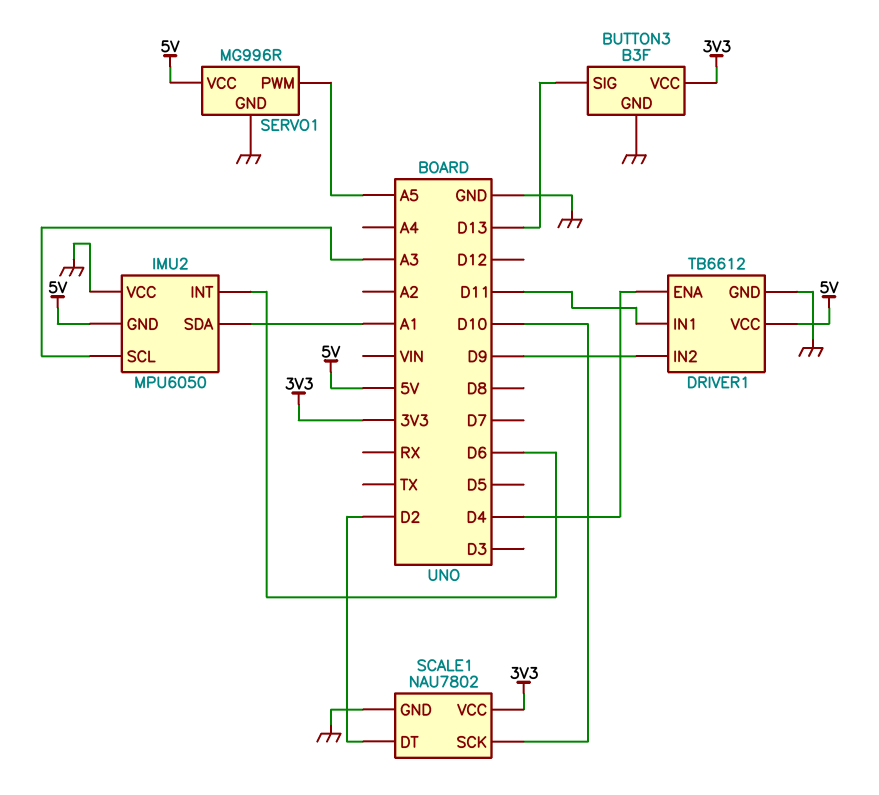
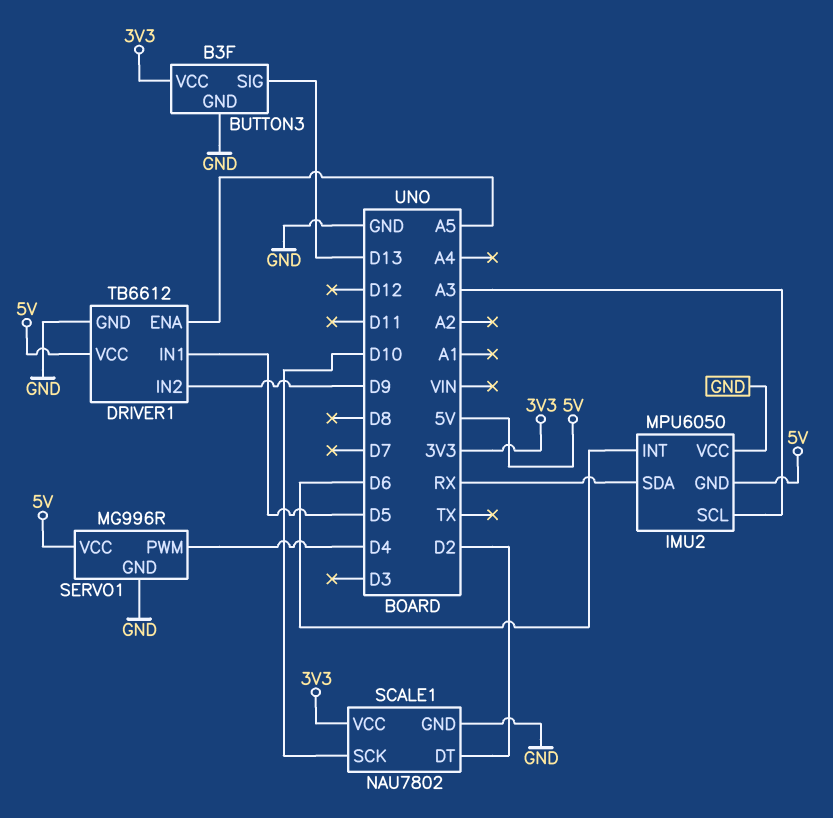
DRIVER1 pin ENA: D4 -> A5
DRIVER1 pin IN1: D11 -> D5
IMU2 pin SDA: A1 -> RX
SERVO1 pin PWM: A5 -> D4

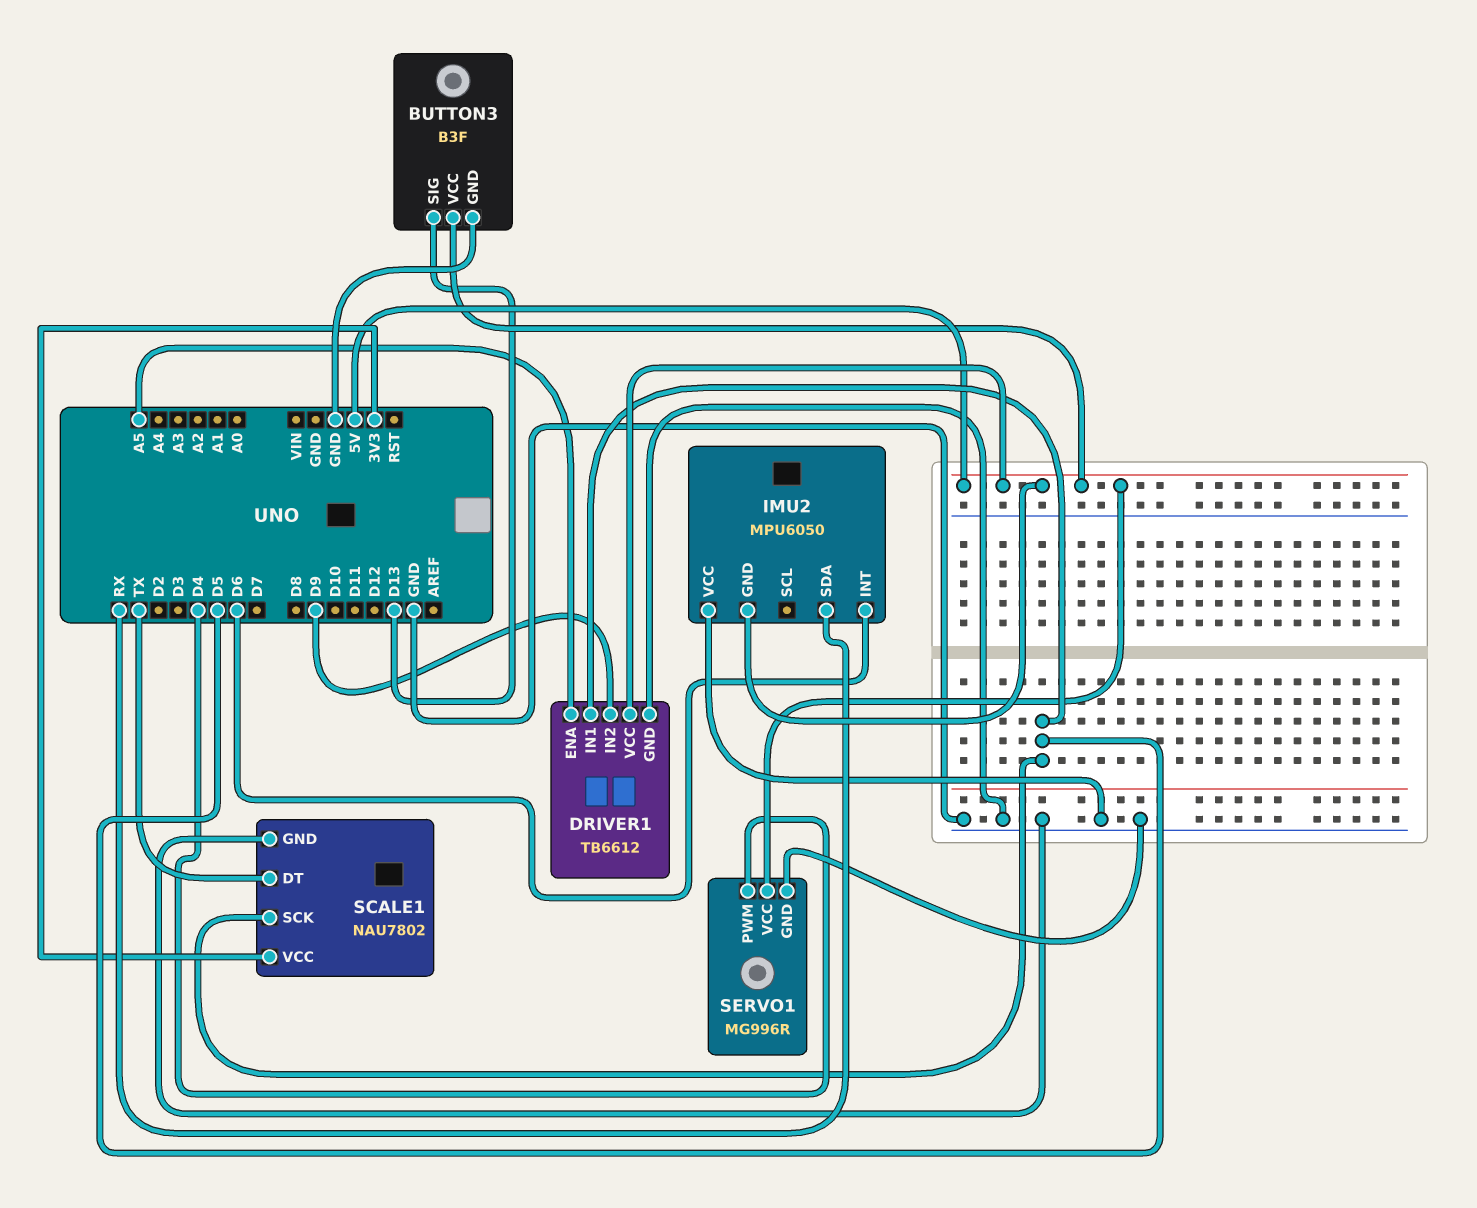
BUTTON3 pin VCC: 3V3 -> 5V
IMU2 pin SCL: A3 -> none
SCALE1 pin DT: D2 -> TX
SCALE1 pin SCK: D10 -> D5

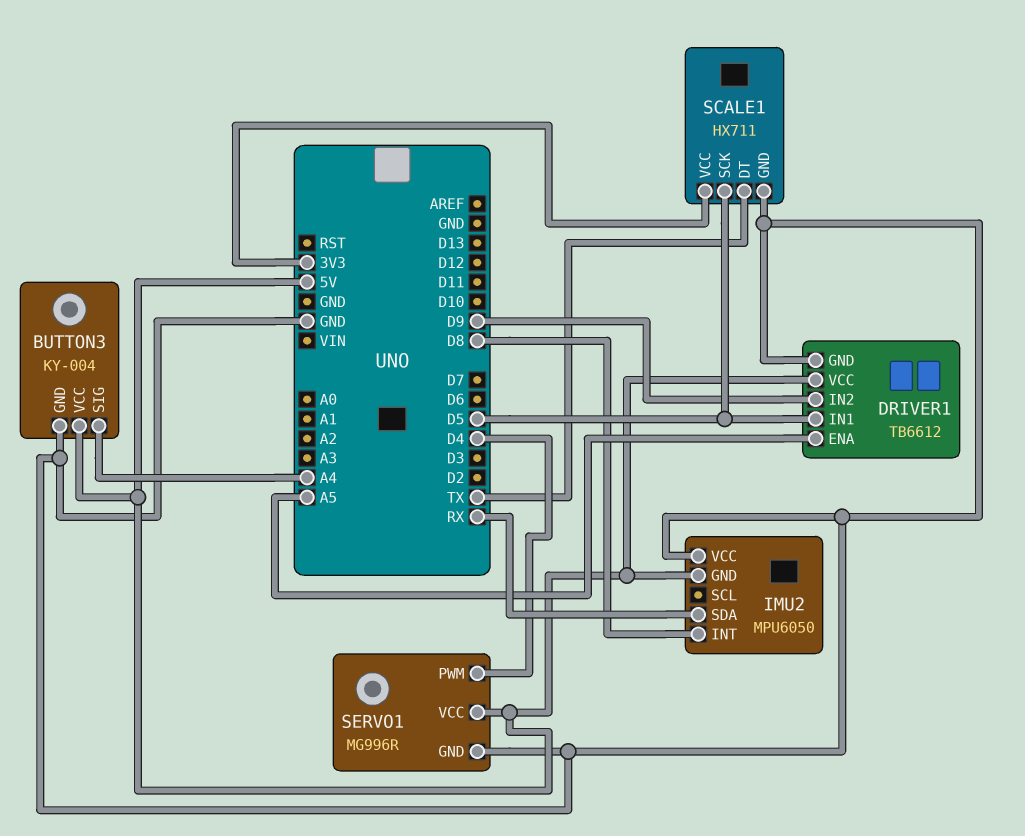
BUTTON3: B3F -> KY-004
BUTTON3 pin SIG: D13 -> A4
IMU2 pin INT: D6 -> D8
SCALE1: NAU7802 -> HX711

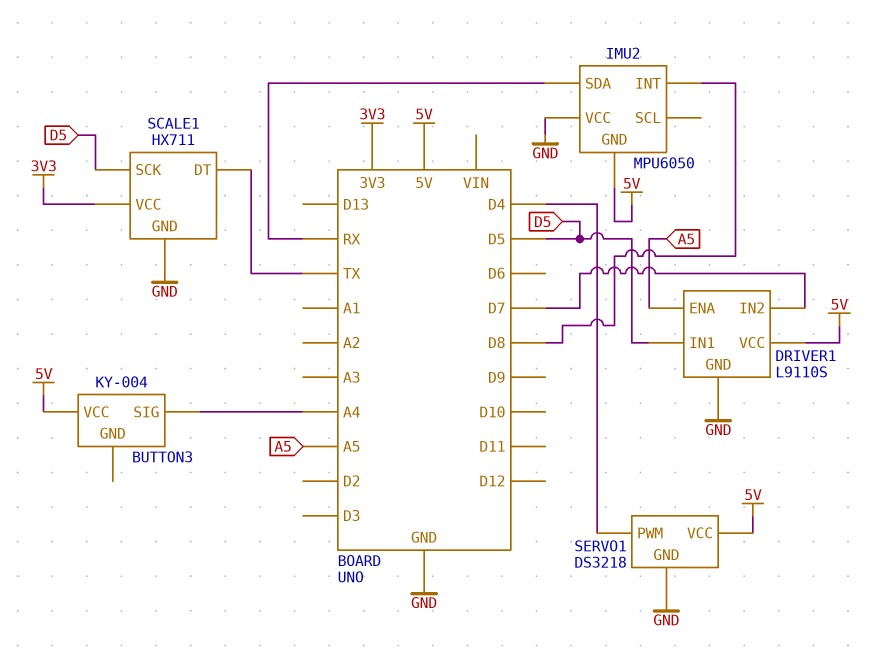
BUTTON3 pin GND: GND -> none
DRIVER1: TB6612 -> L9110S
DRIVER1 pin IN2: D9 -> D7
SERVO1: MG996R -> DS3218

